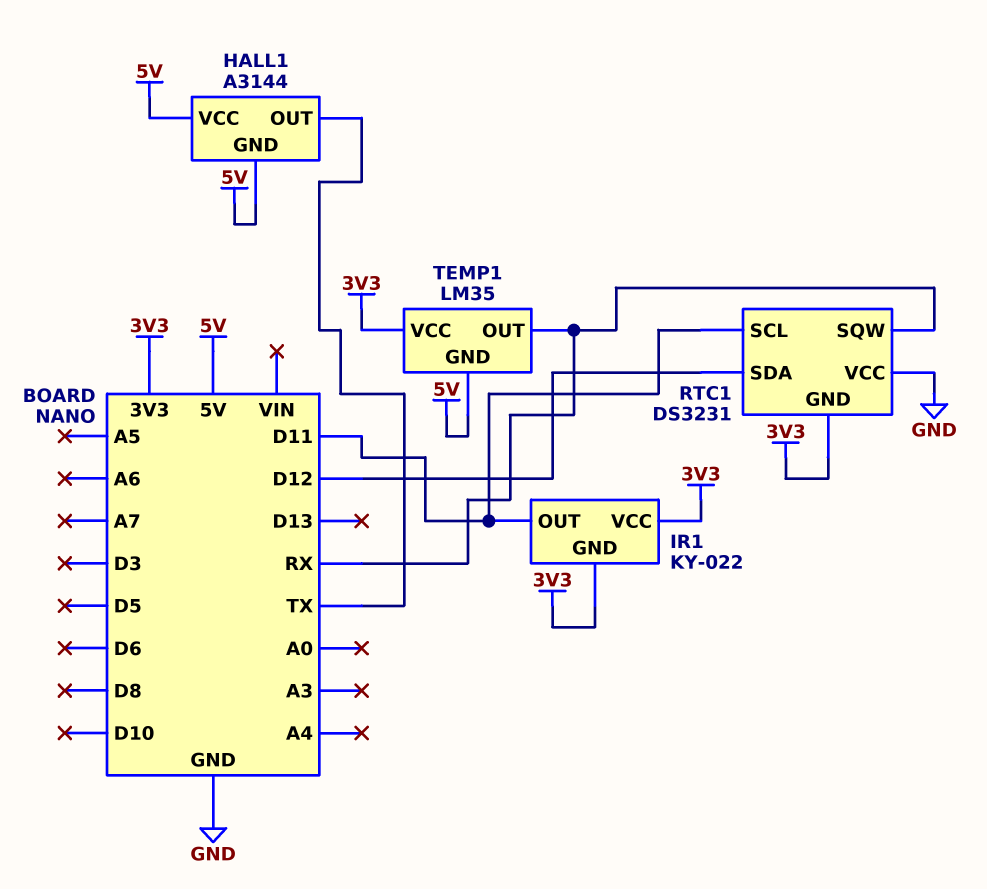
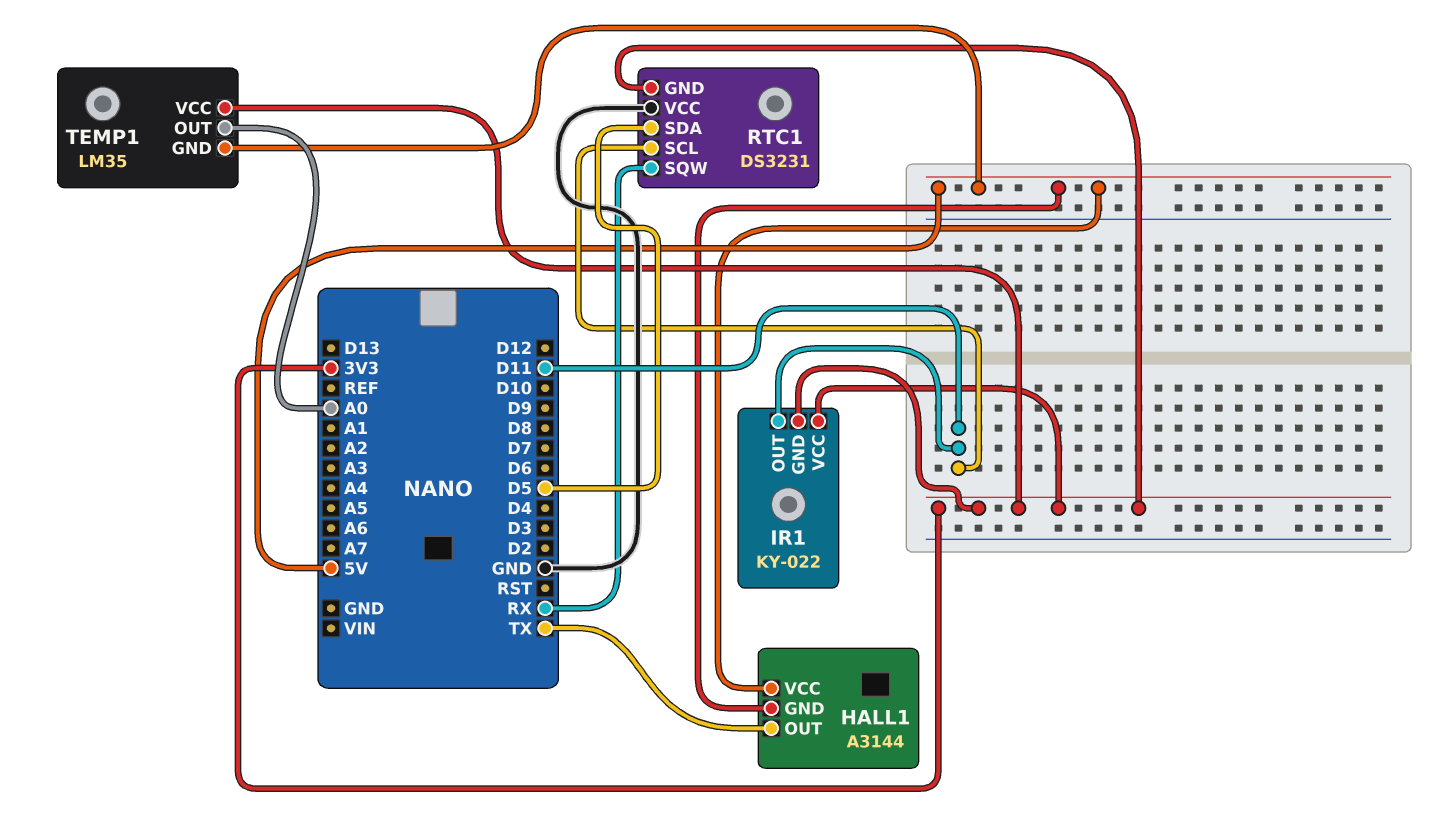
RTC1 pin SDA: D12 -> D5
TEMP1 pin OUT: RX -> A0

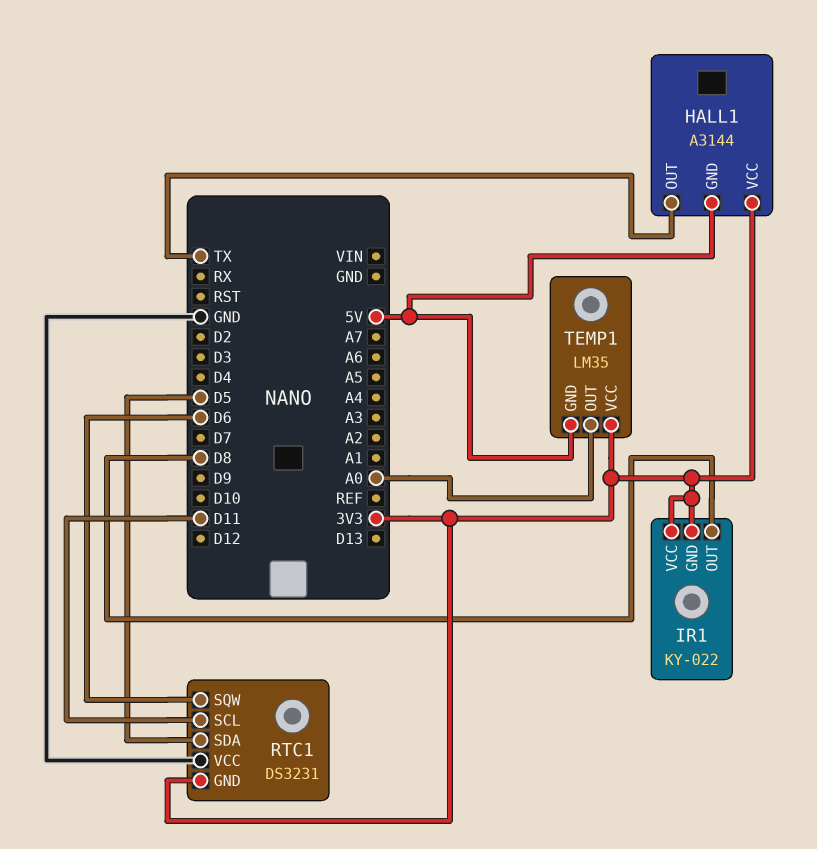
HALL1 pin VCC: 5V -> 3V3
IR1 pin OUT: D11 -> D8
RTC1 pin SQW: RX -> D6

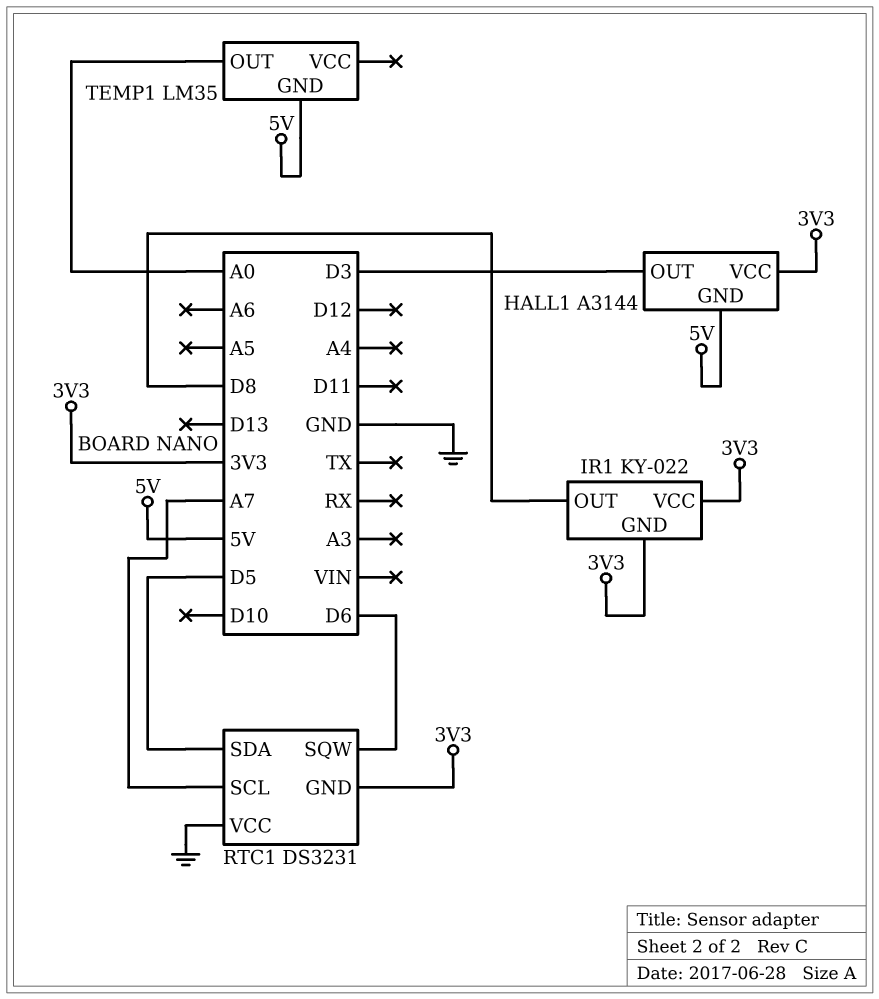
HALL1 pin OUT: TX -> D3
RTC1 pin SCL: D11 -> A7
TEMP1 pin VCC: 3V3 -> none

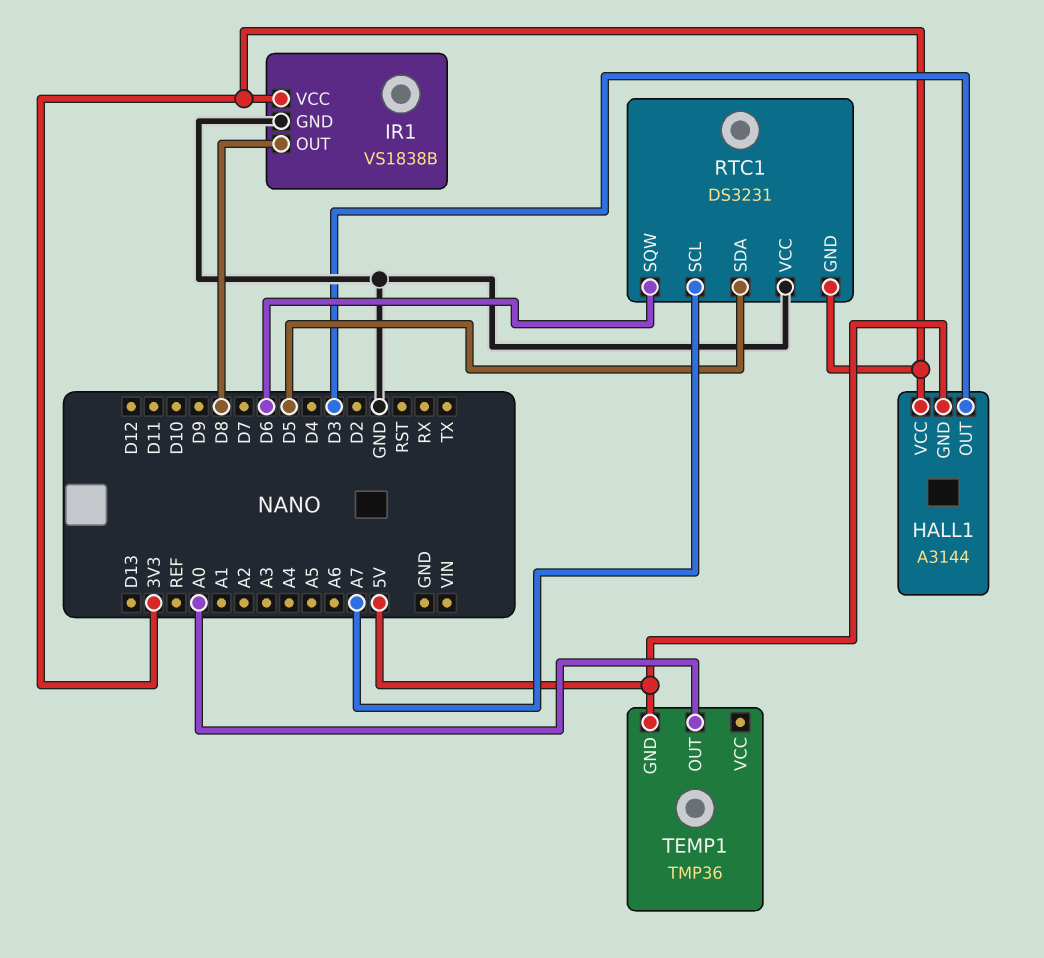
IR1: KY-022 -> VS1838B
IR1 pin GND: 3V3 -> GND
TEMP1: LM35 -> TMP36

